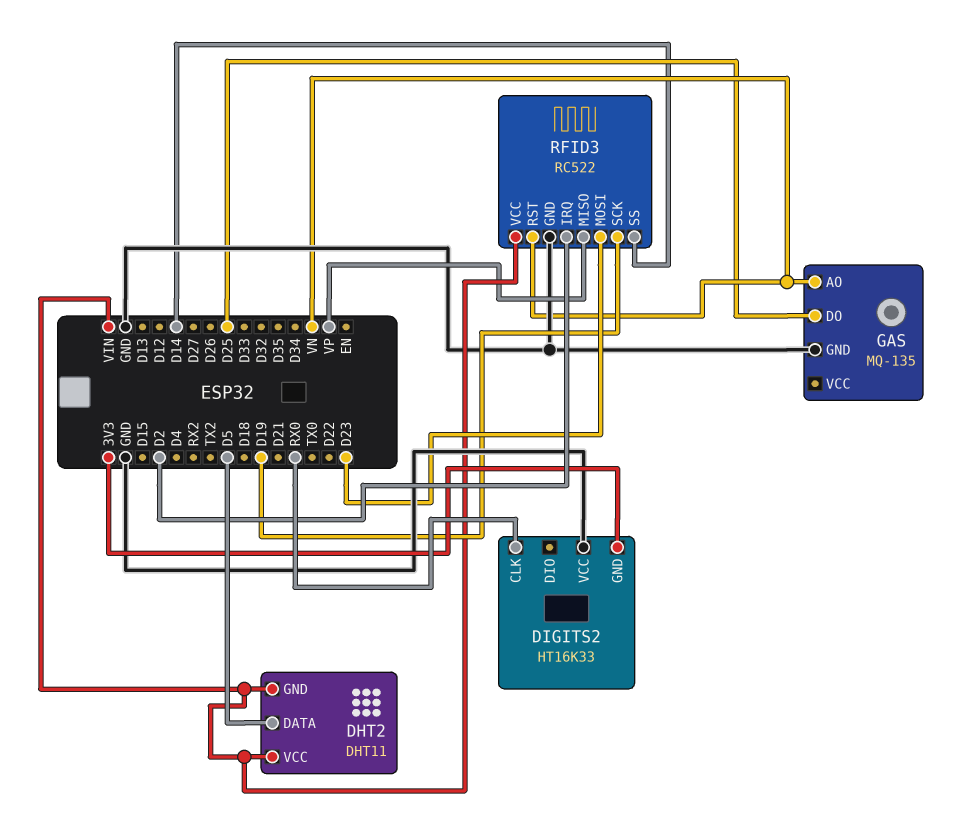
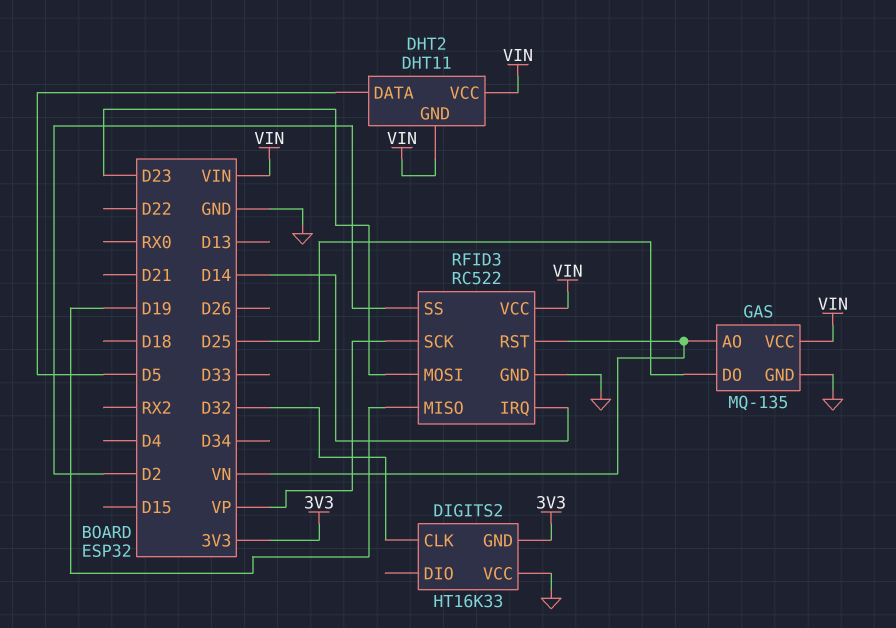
DIGITS2 pin CLK: RX0 -> D32
GAS pin VCC: none -> VIN
RFID3 pin IRQ: D2 -> D14
RFID3 pin MISO: VP -> D19
RFID3 pin SCK: D19 -> VP
RFID3 pin SS: D14 -> D2

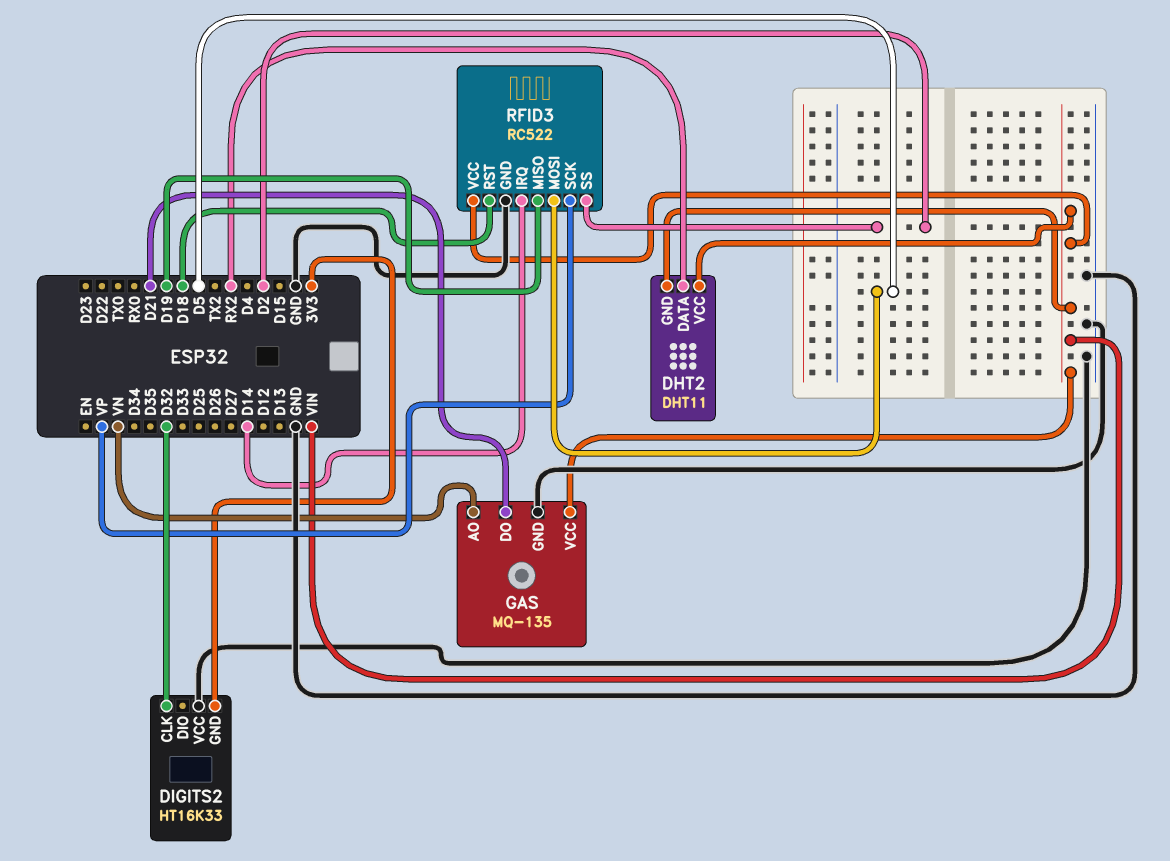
DHT2 pin DATA: D5 -> RX2
GAS pin DO: D25 -> D21
RFID3 pin MOSI: D23 -> D5
RFID3 pin RST: VN -> D18

